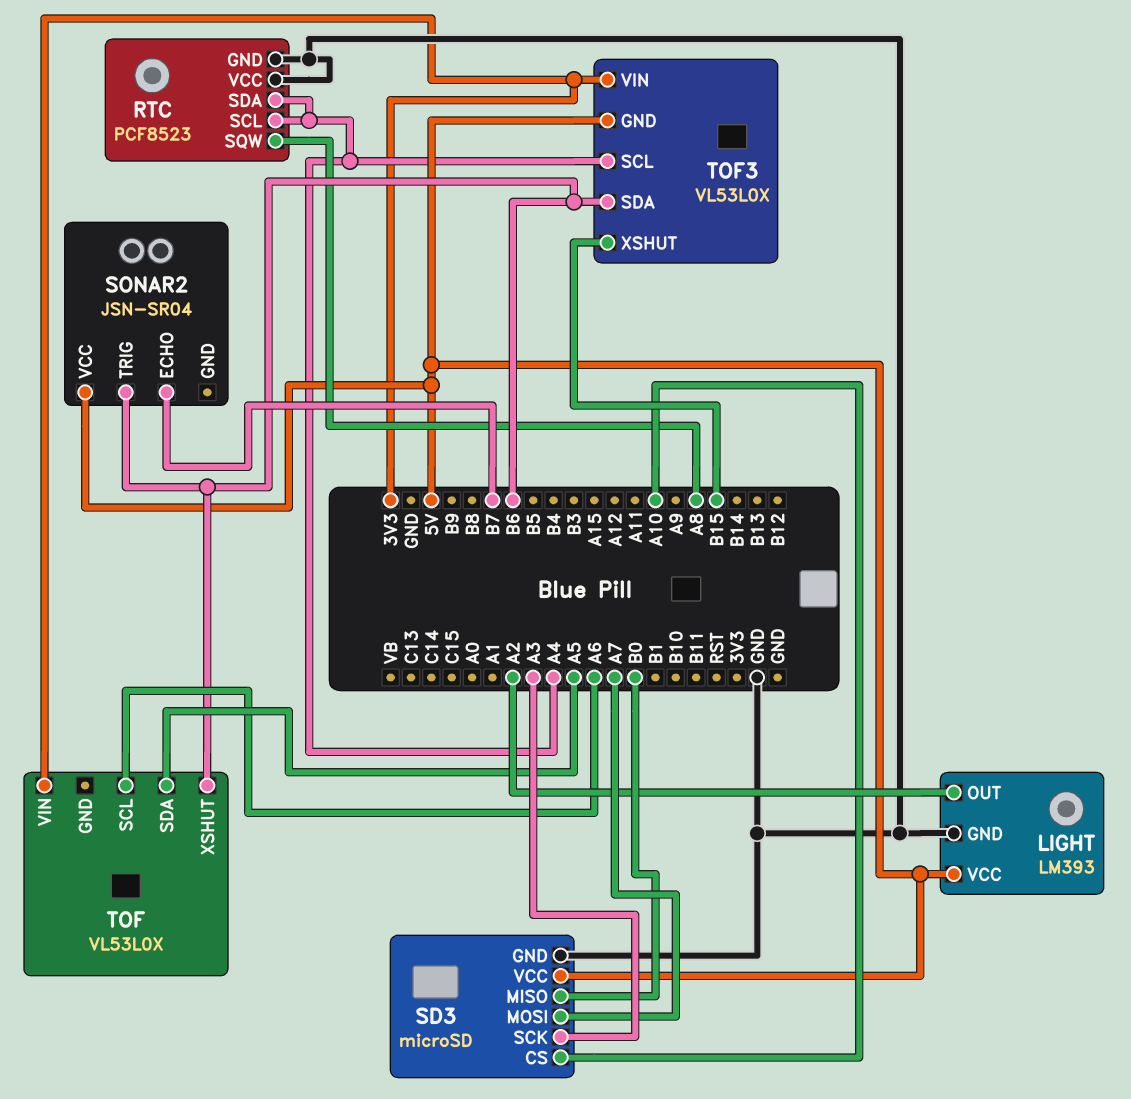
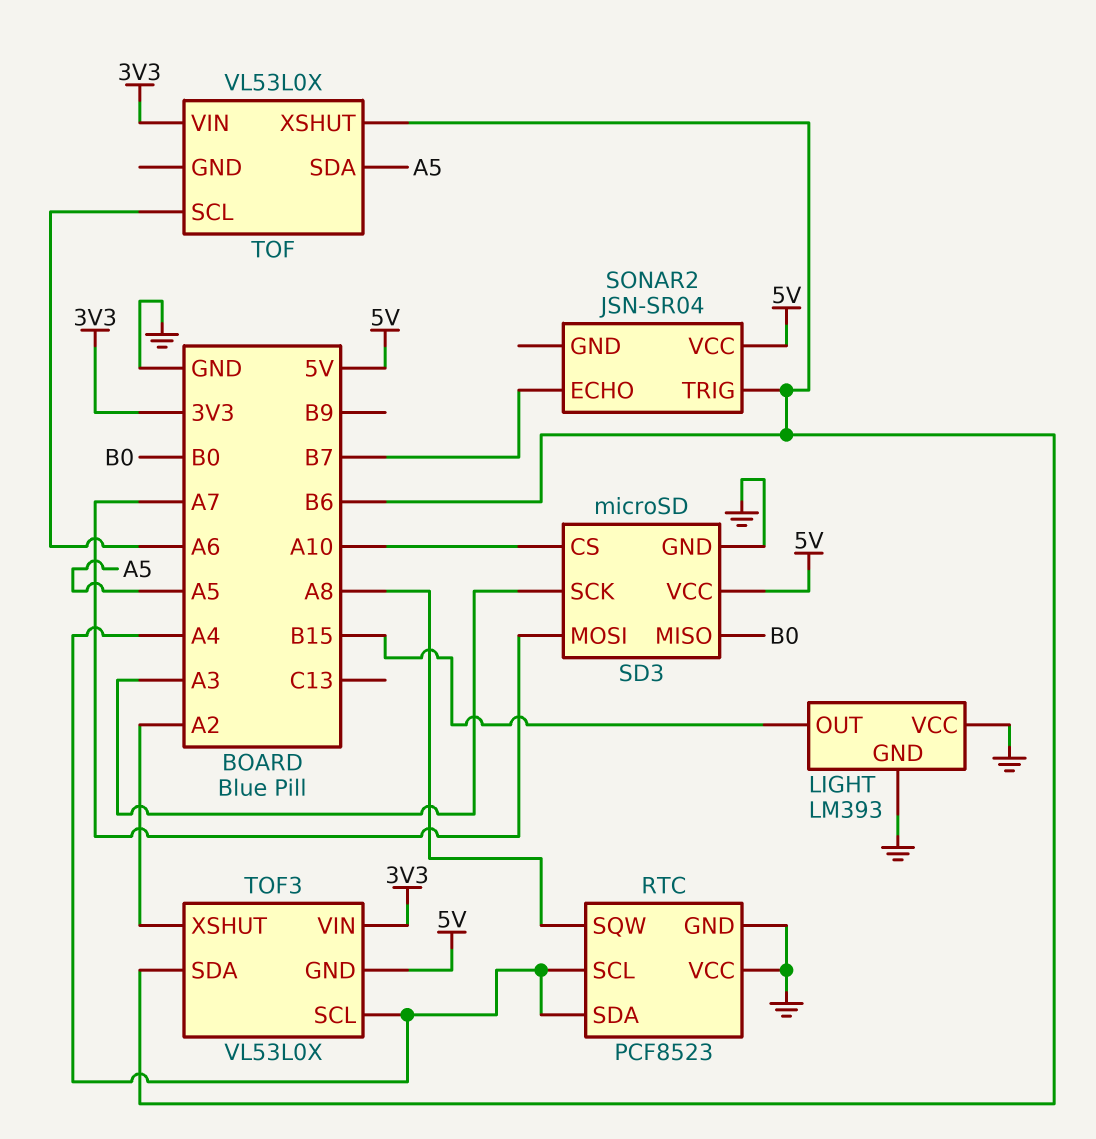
LIGHT pin OUT: A2 -> B15
LIGHT pin VCC: 5V -> GND
TOF3 pin XSHUT: B15 -> A2

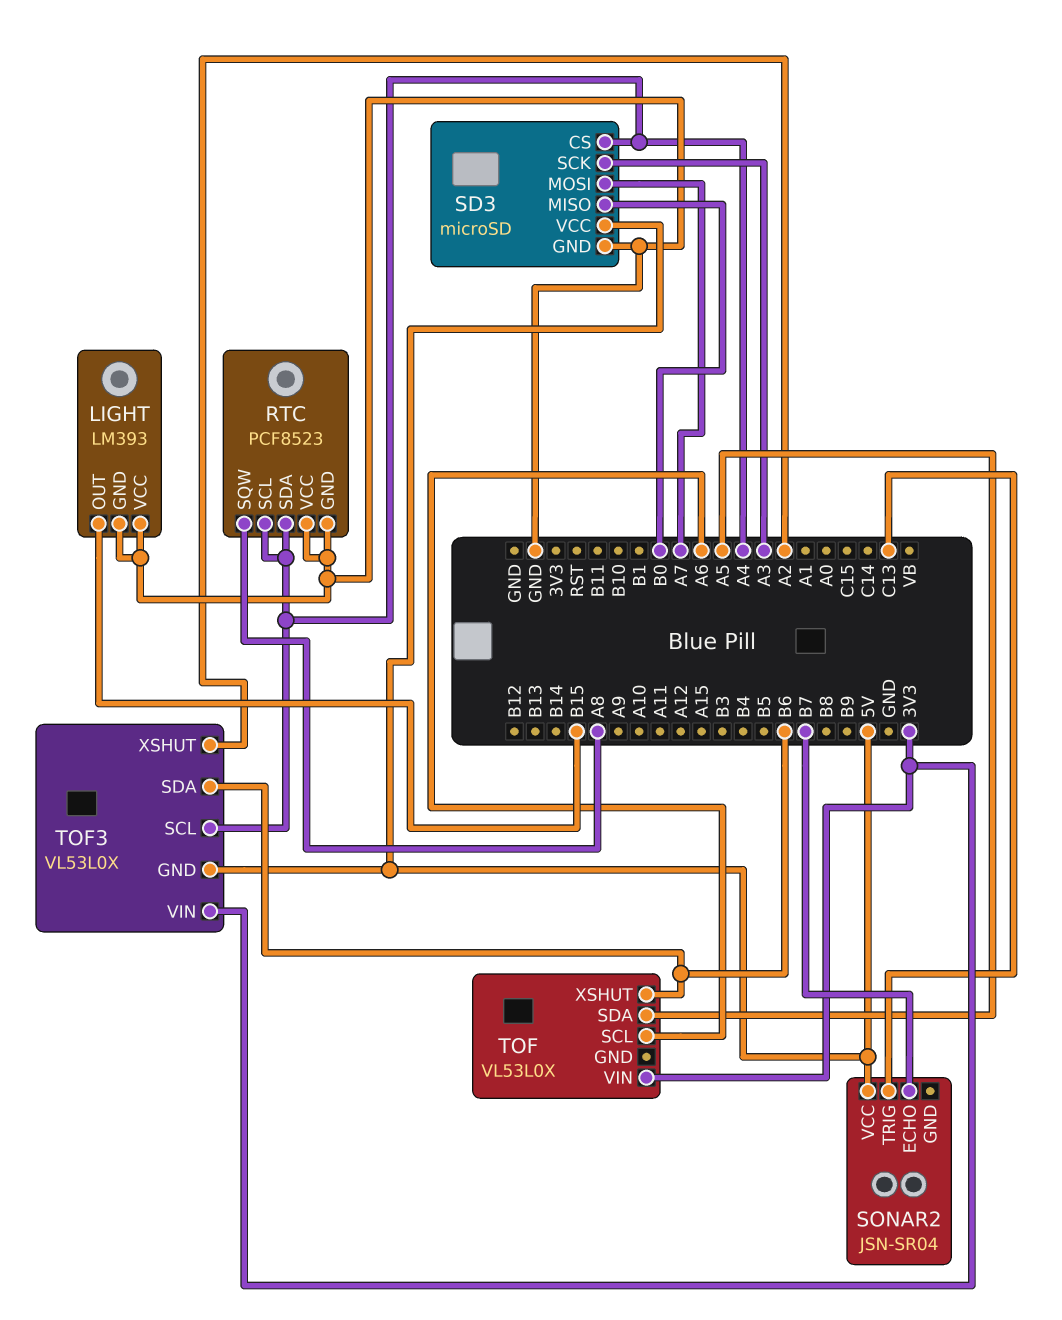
SD3 pin CS: A10 -> A4
SONAR2 pin TRIG: B6 -> C13

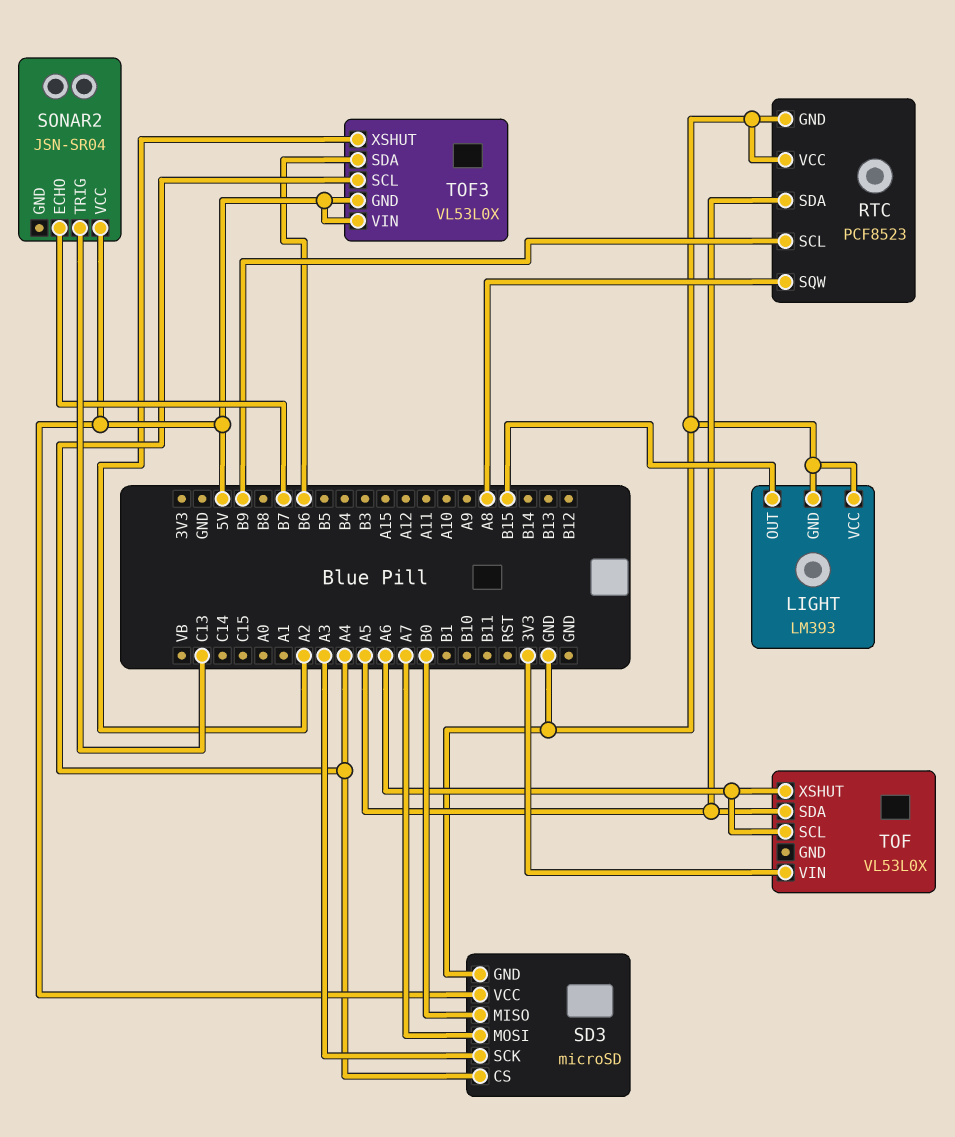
RTC pin SCL: A4 -> B9
RTC pin SDA: A4 -> A5
TOF pin XSHUT: B6 -> A6
TOF3 pin VIN: 3V3 -> 5V

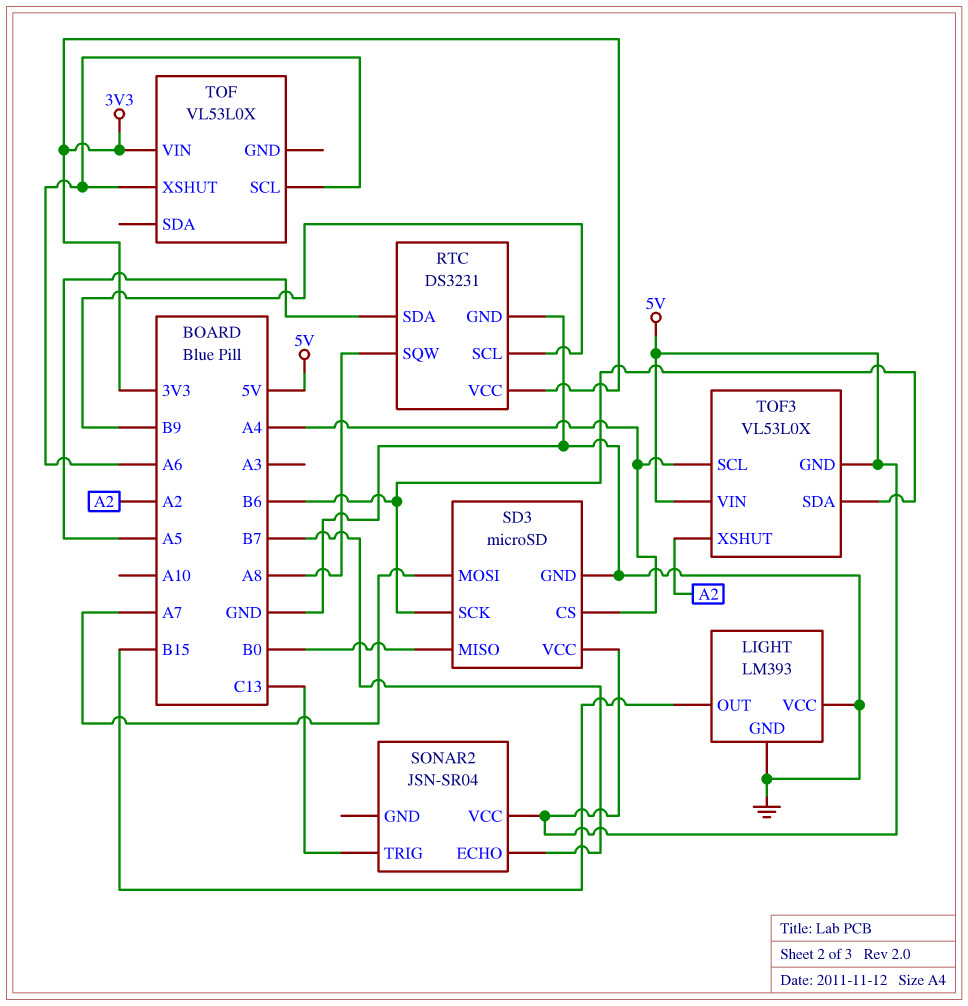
RTC: PCF8523 -> DS3231
RTC pin VCC: GND -> 3V3
SD3 pin SCK: A3 -> B6
TOF pin SDA: A5 -> none

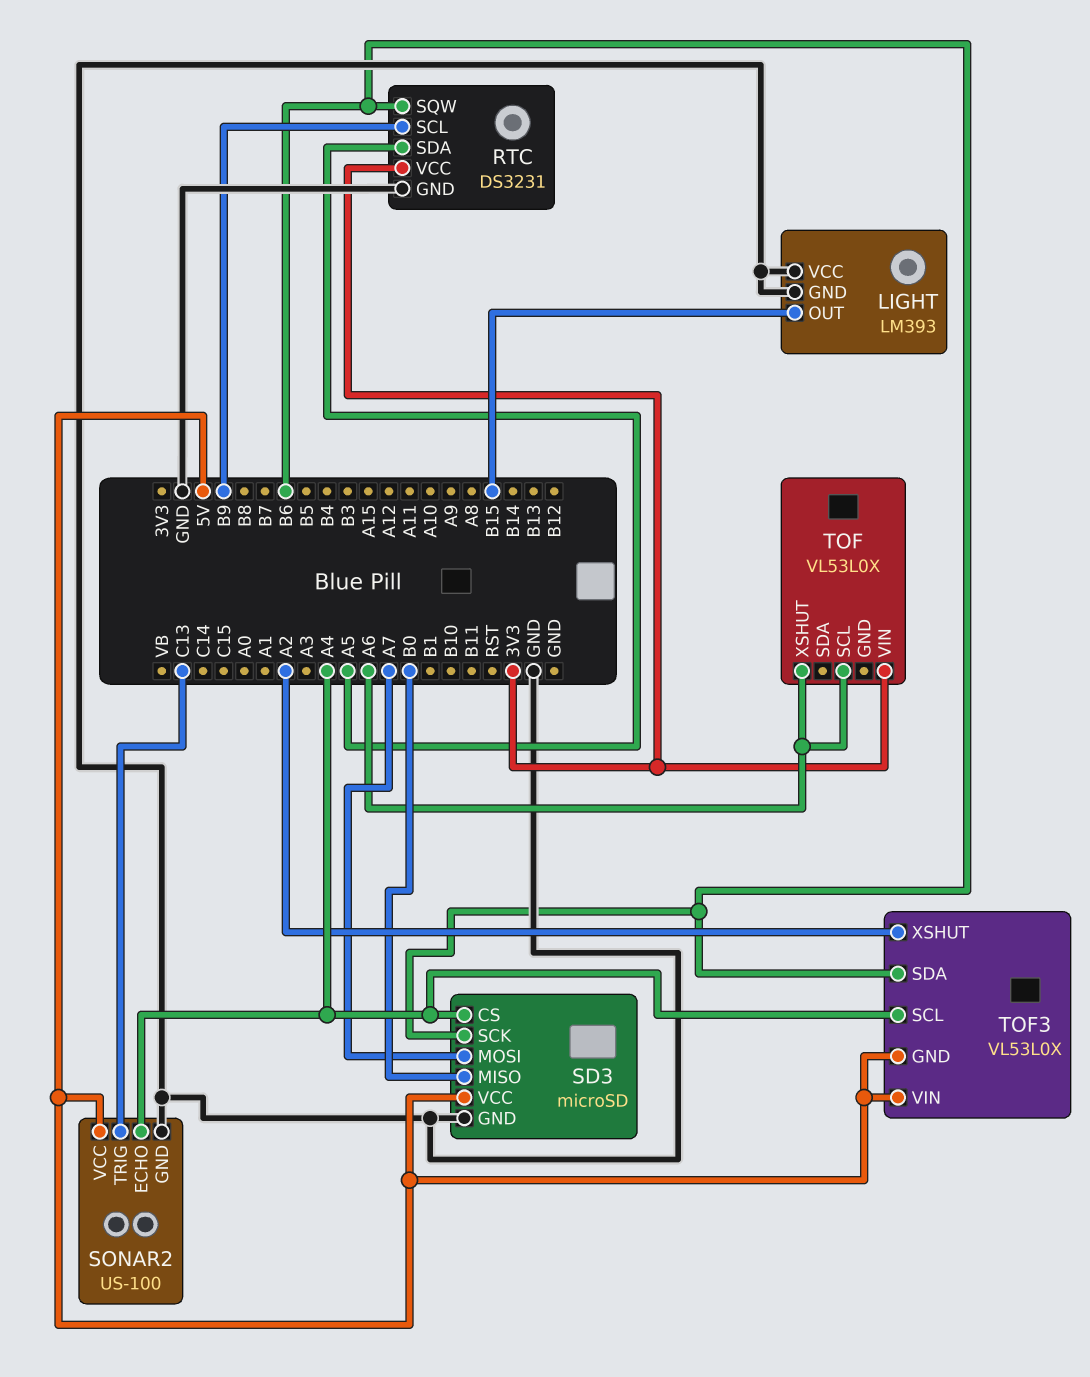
RTC pin SQW: A8 -> B6
SONAR2: JSN-SR04 -> US-100
SONAR2 pin ECHO: B7 -> A4
SONAR2 pin GND: none -> GND

